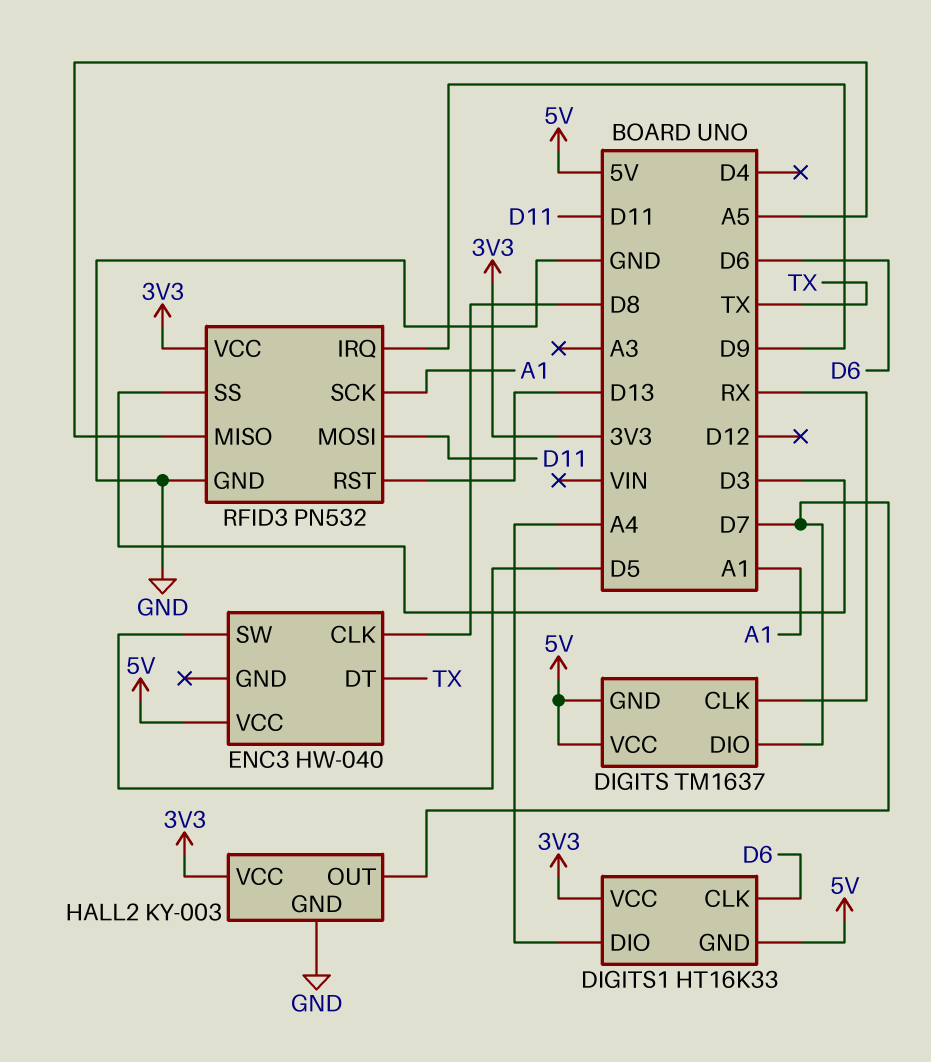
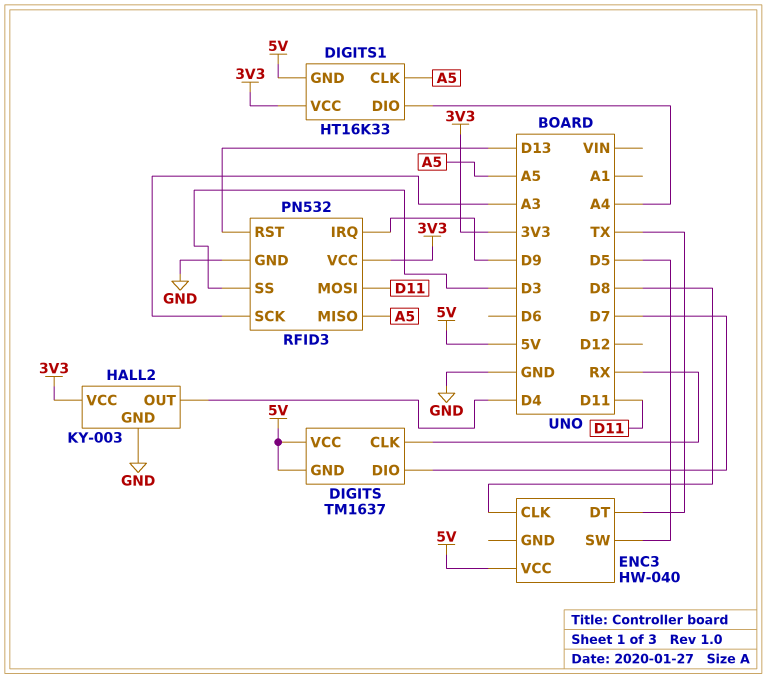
DIGITS1 pin CLK: D6 -> A5
HALL2 pin OUT: D7 -> D4
RFID3 pin SCK: A1 -> A3

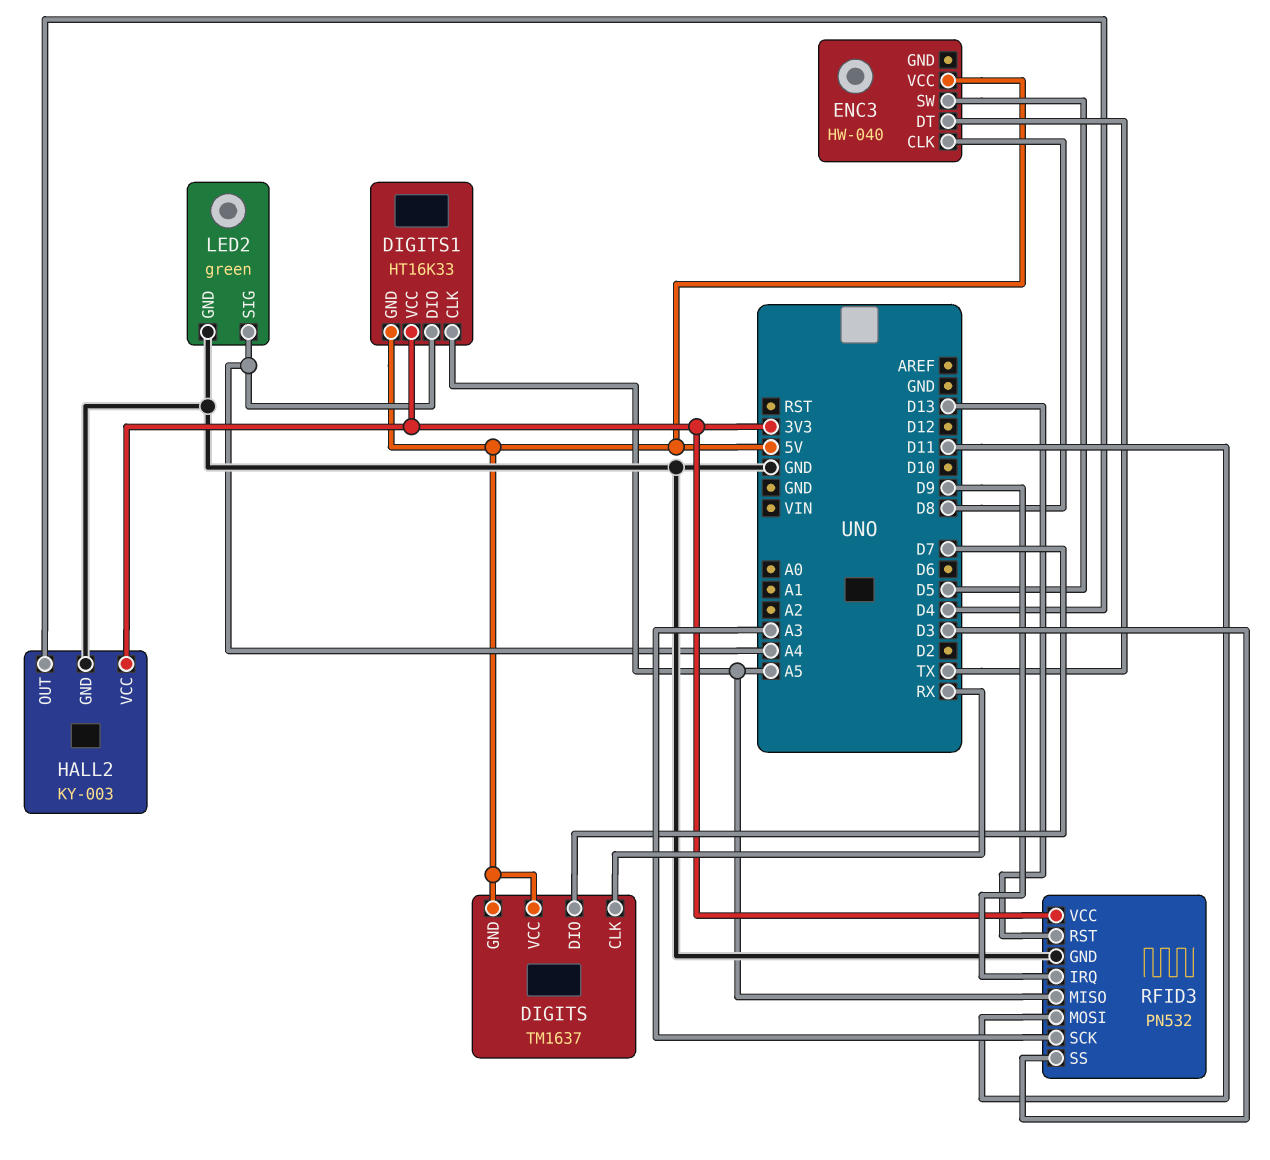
LED2: none -> green
LED2 pin GND: none -> GND
LED2 pin SIG: none -> A4

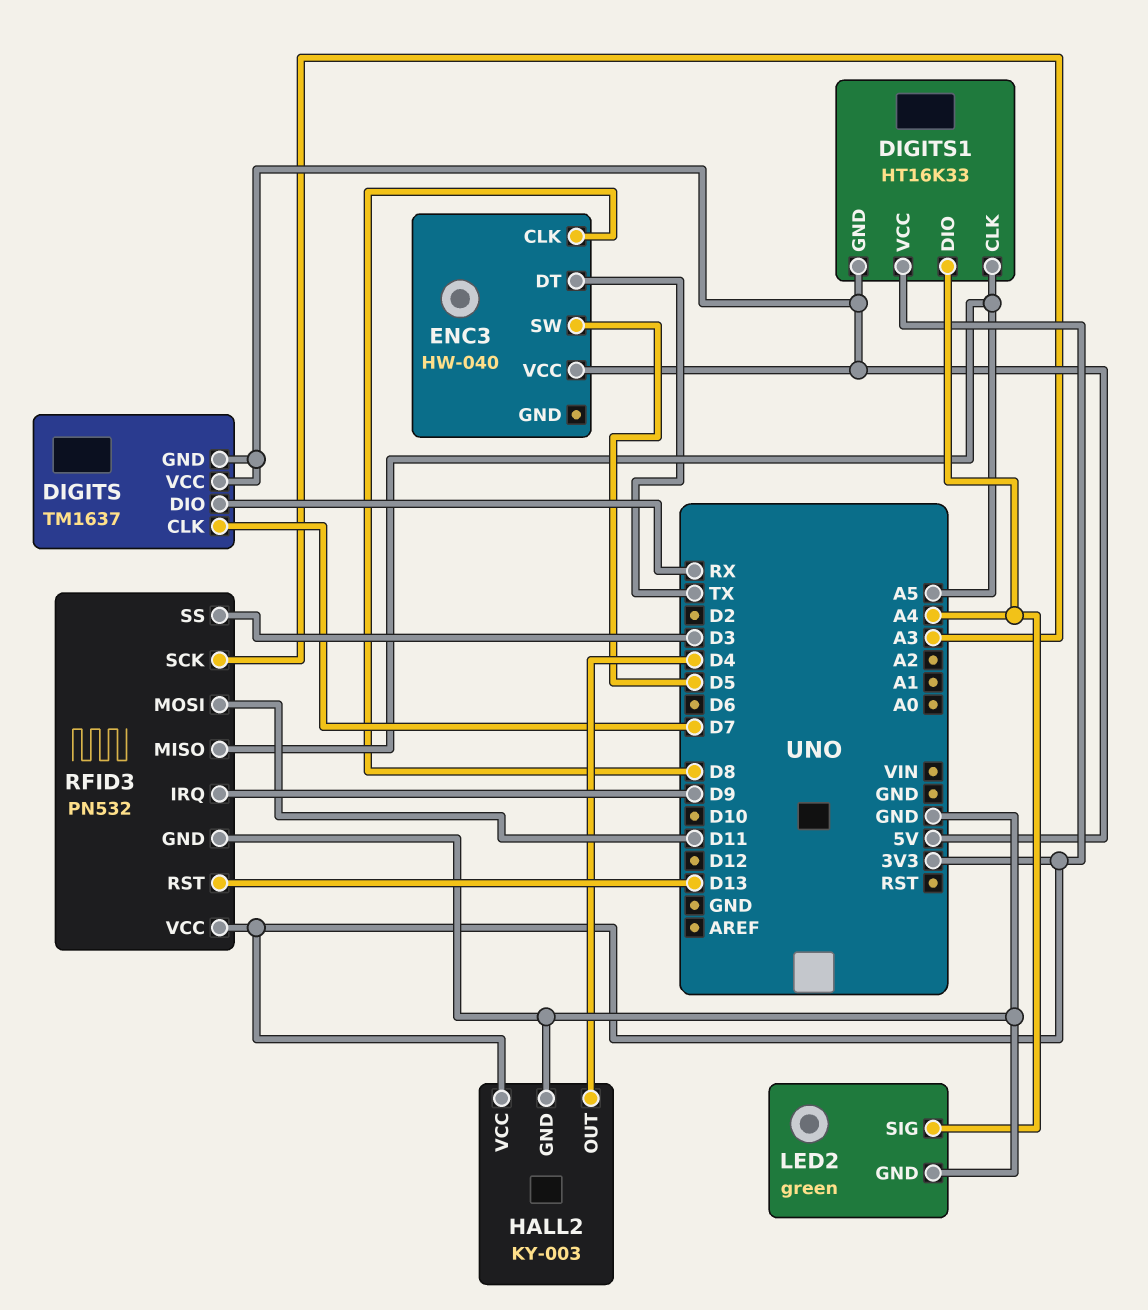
DIGITS pin CLK: RX -> D7
DIGITS pin DIO: D7 -> RX

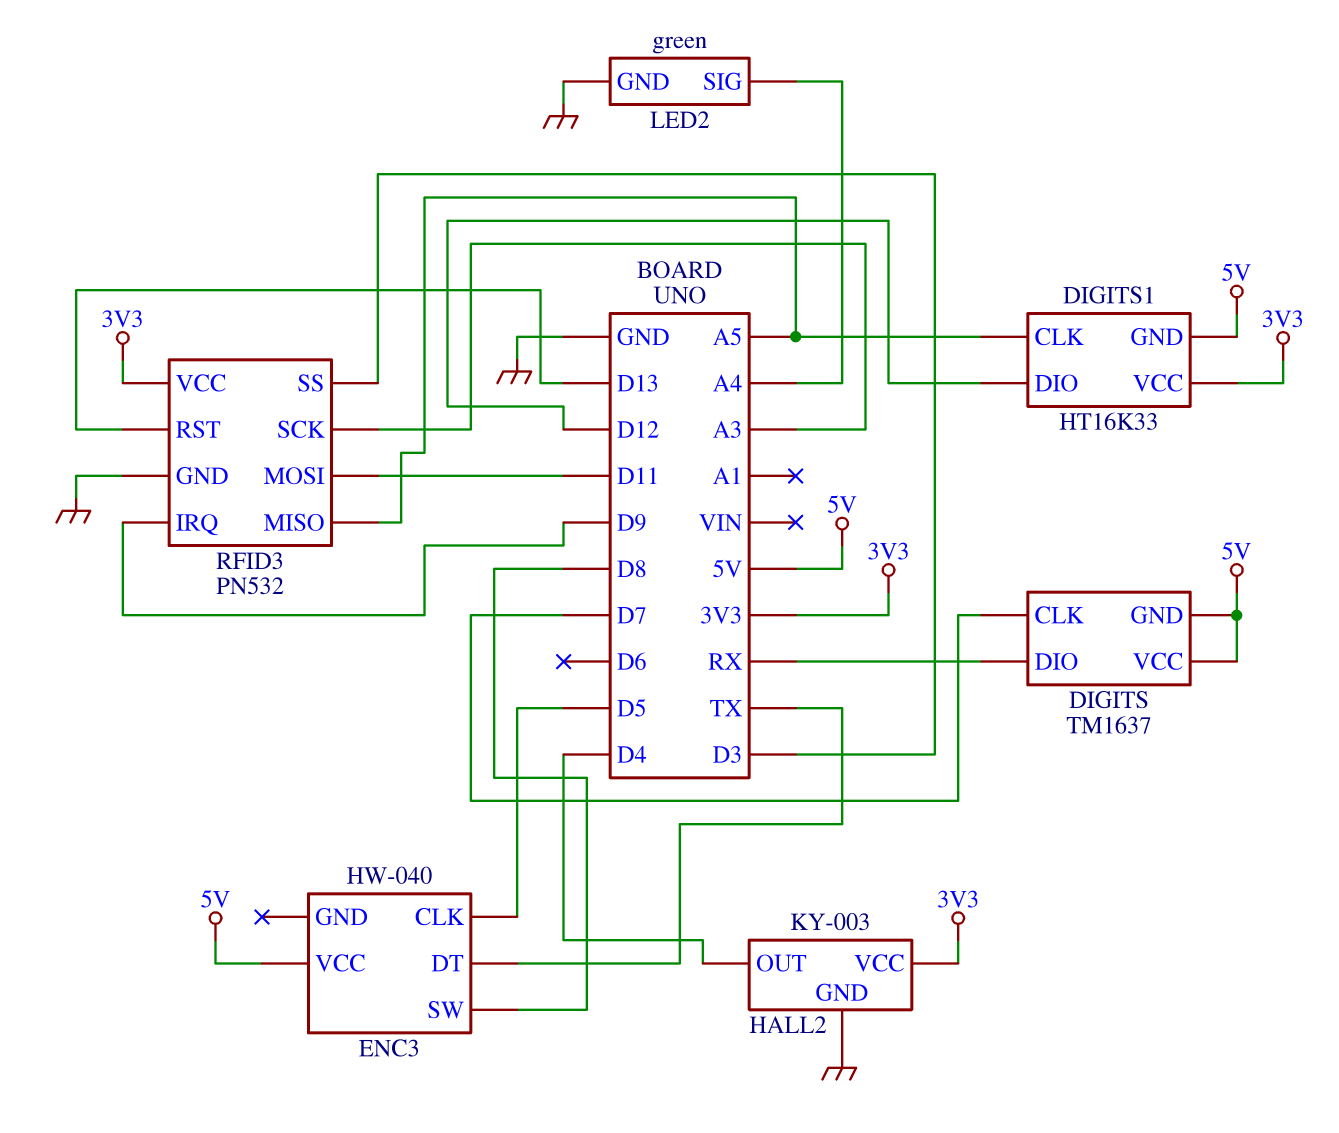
DIGITS1 pin DIO: A4 -> D12
ENC3 pin CLK: D8 -> D5
ENC3 pin SW: D5 -> D8

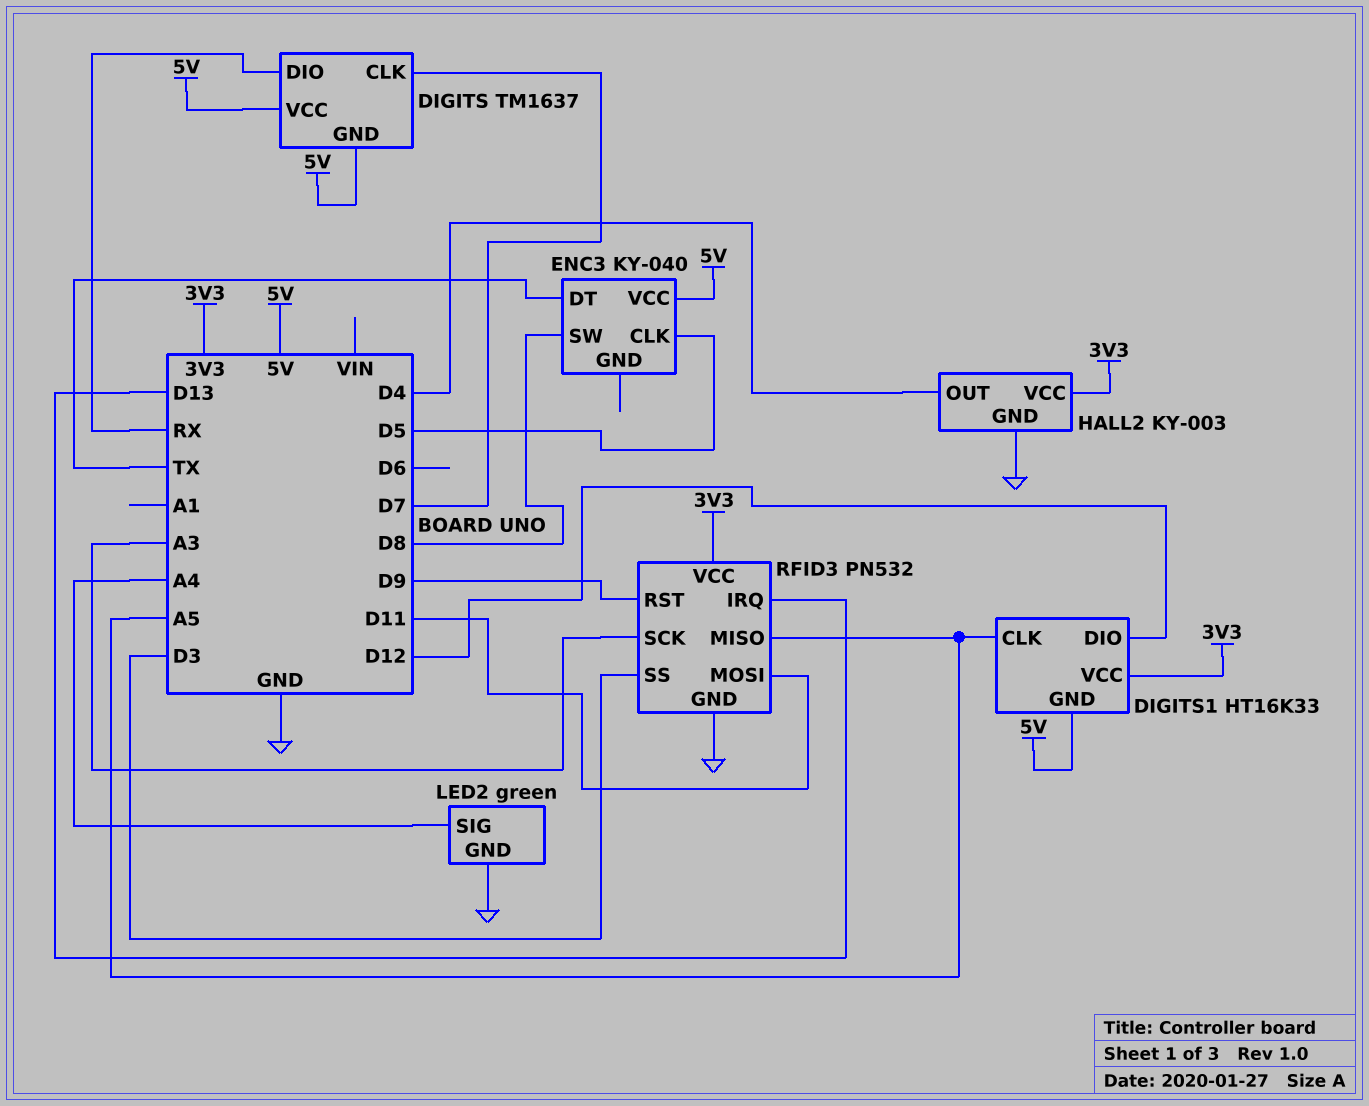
ENC3: HW-040 -> KY-040
RFID3 pin IRQ: D9 -> D13
RFID3 pin RST: D13 -> D9

